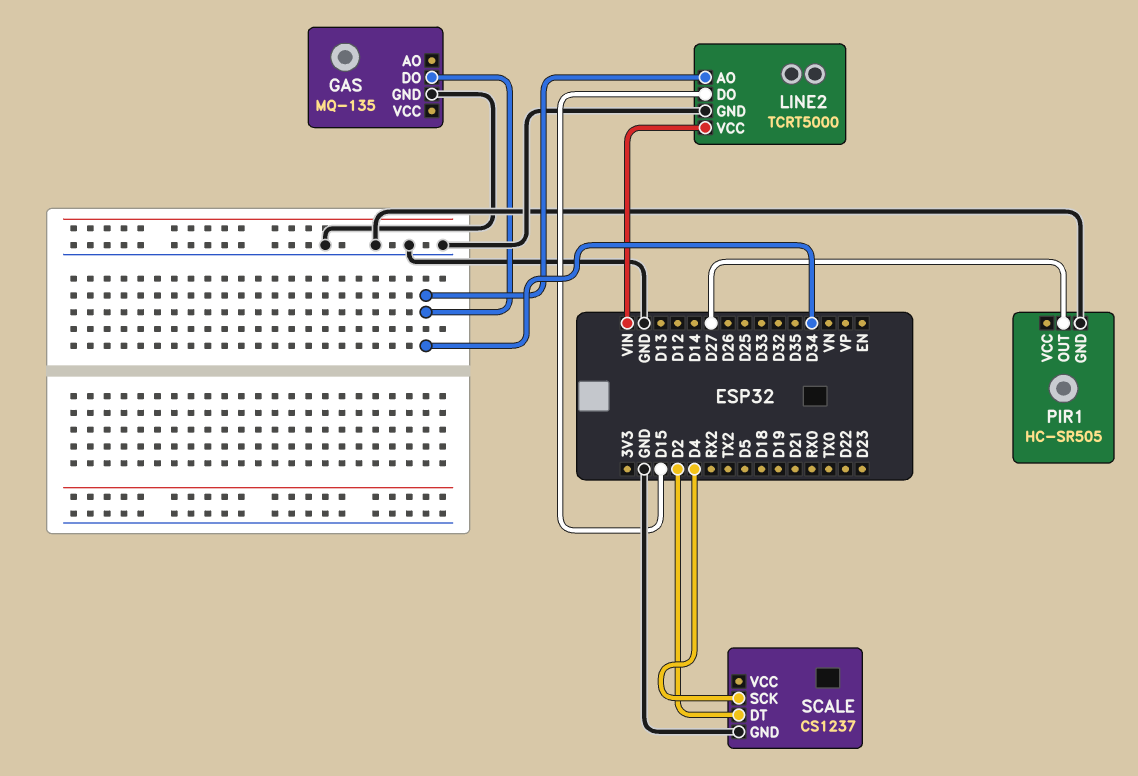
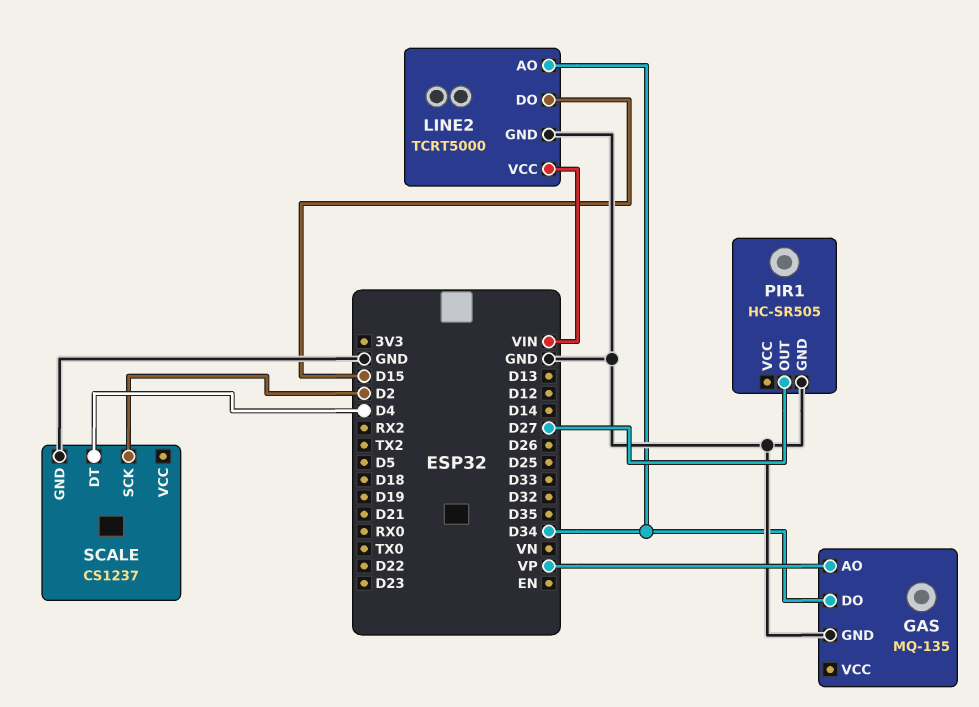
GAS pin AO: none -> VP
SCALE pin DT: D2 -> D4
SCALE pin SCK: D4 -> D2

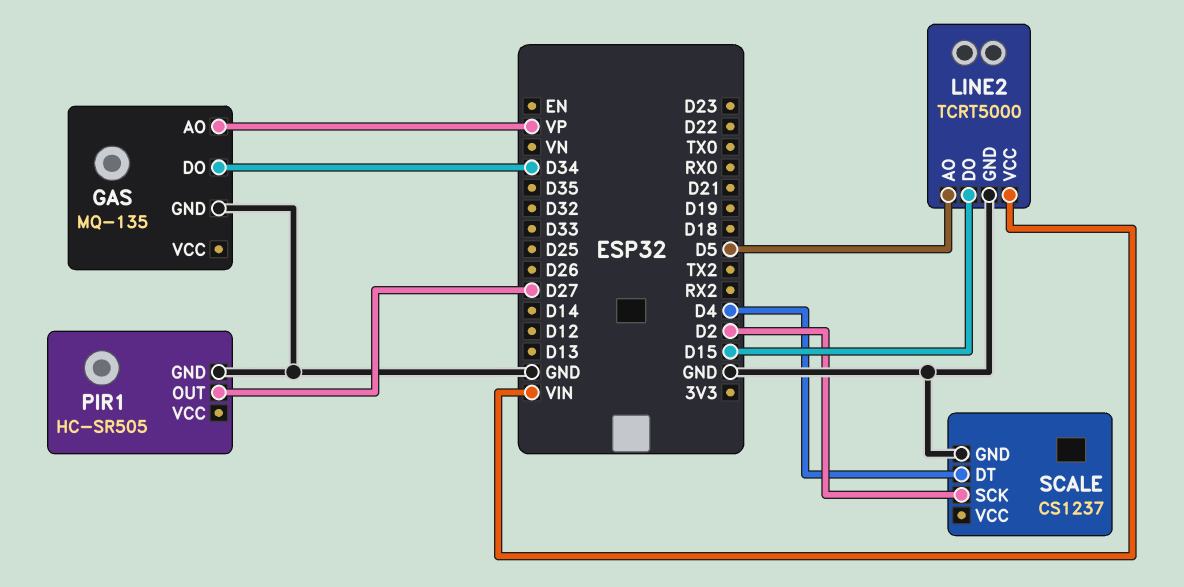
LINE2 pin AO: D34 -> D5

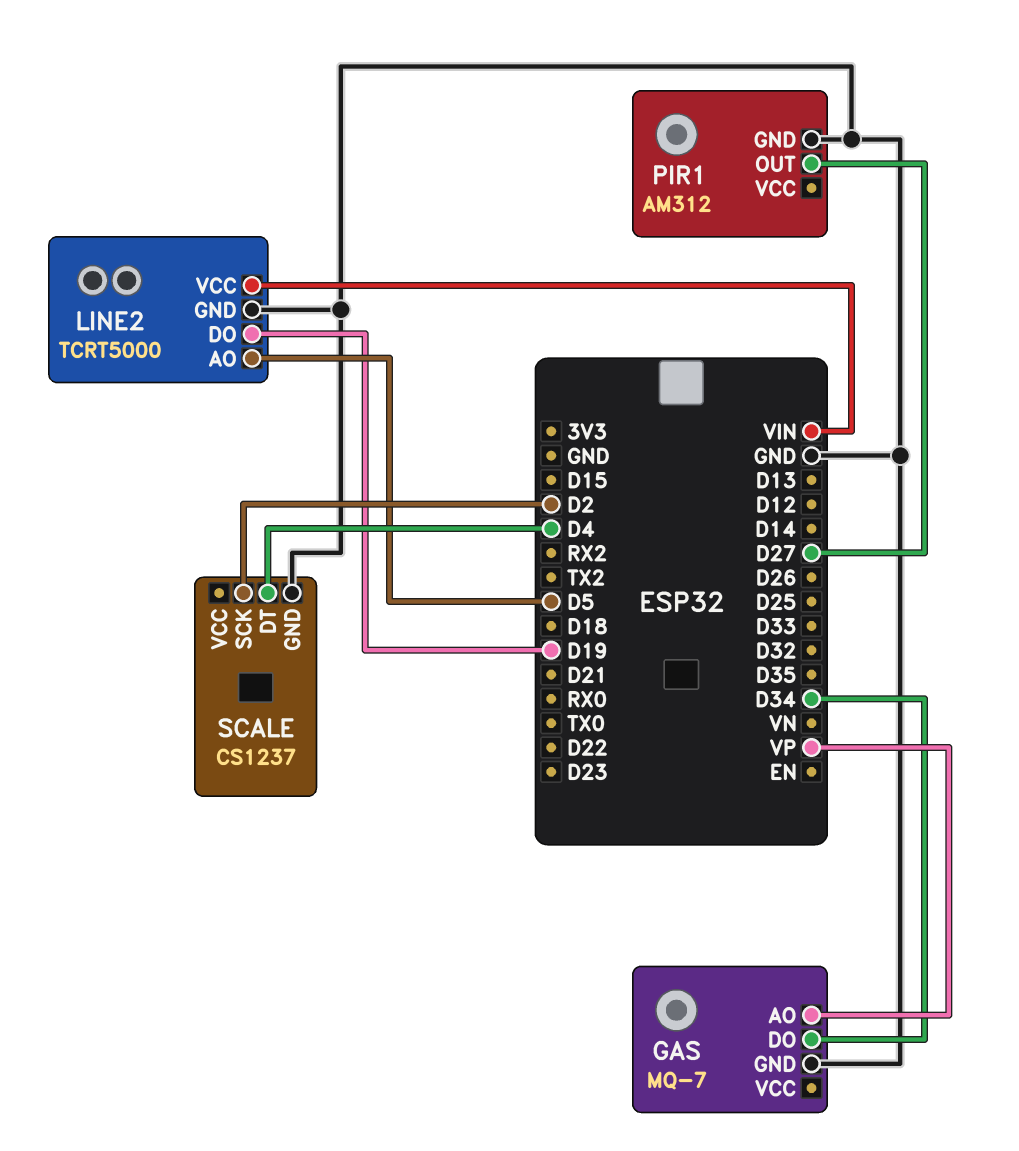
GAS: MQ-135 -> MQ-7
LINE2 pin DO: D15 -> D19
PIR1: HC-SR505 -> AM312

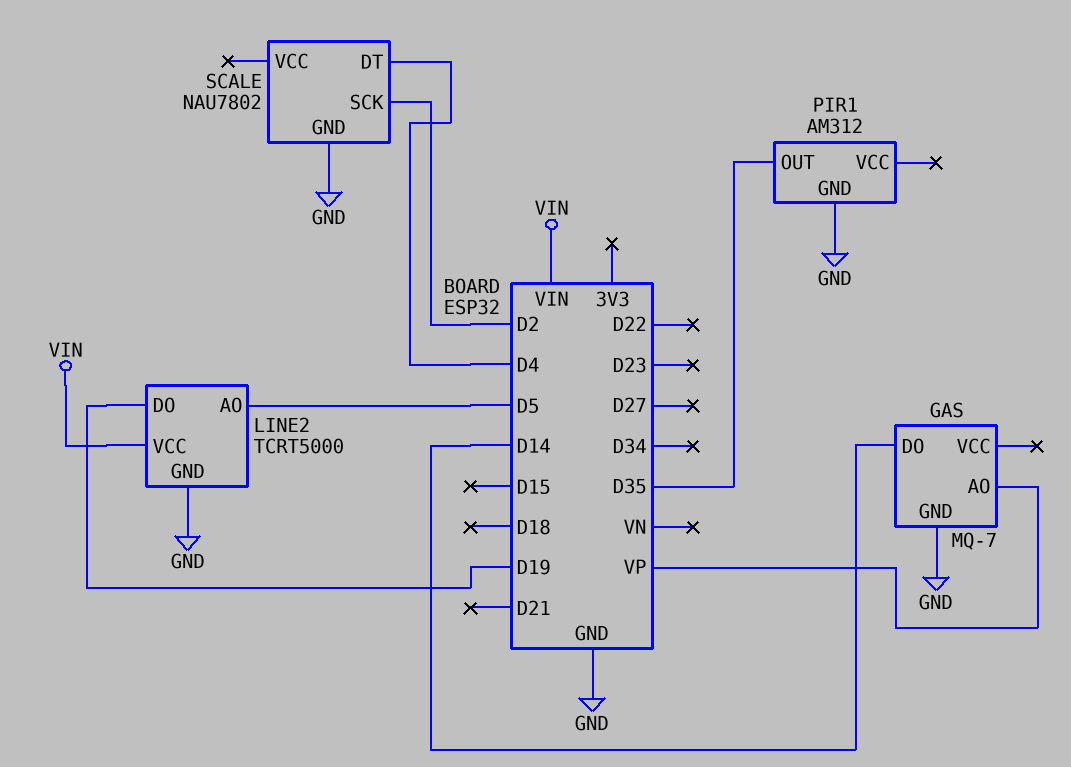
GAS pin DO: D34 -> D14
PIR1 pin OUT: D27 -> D35
SCALE: CS1237 -> NAU7802

